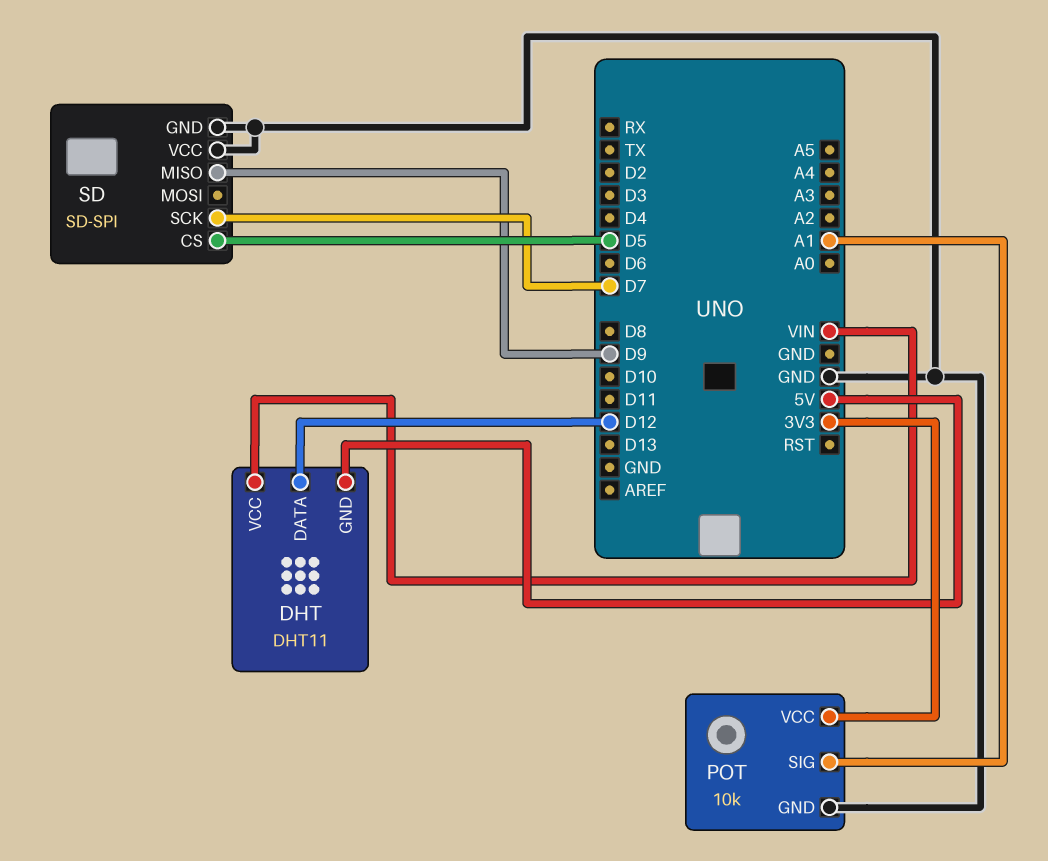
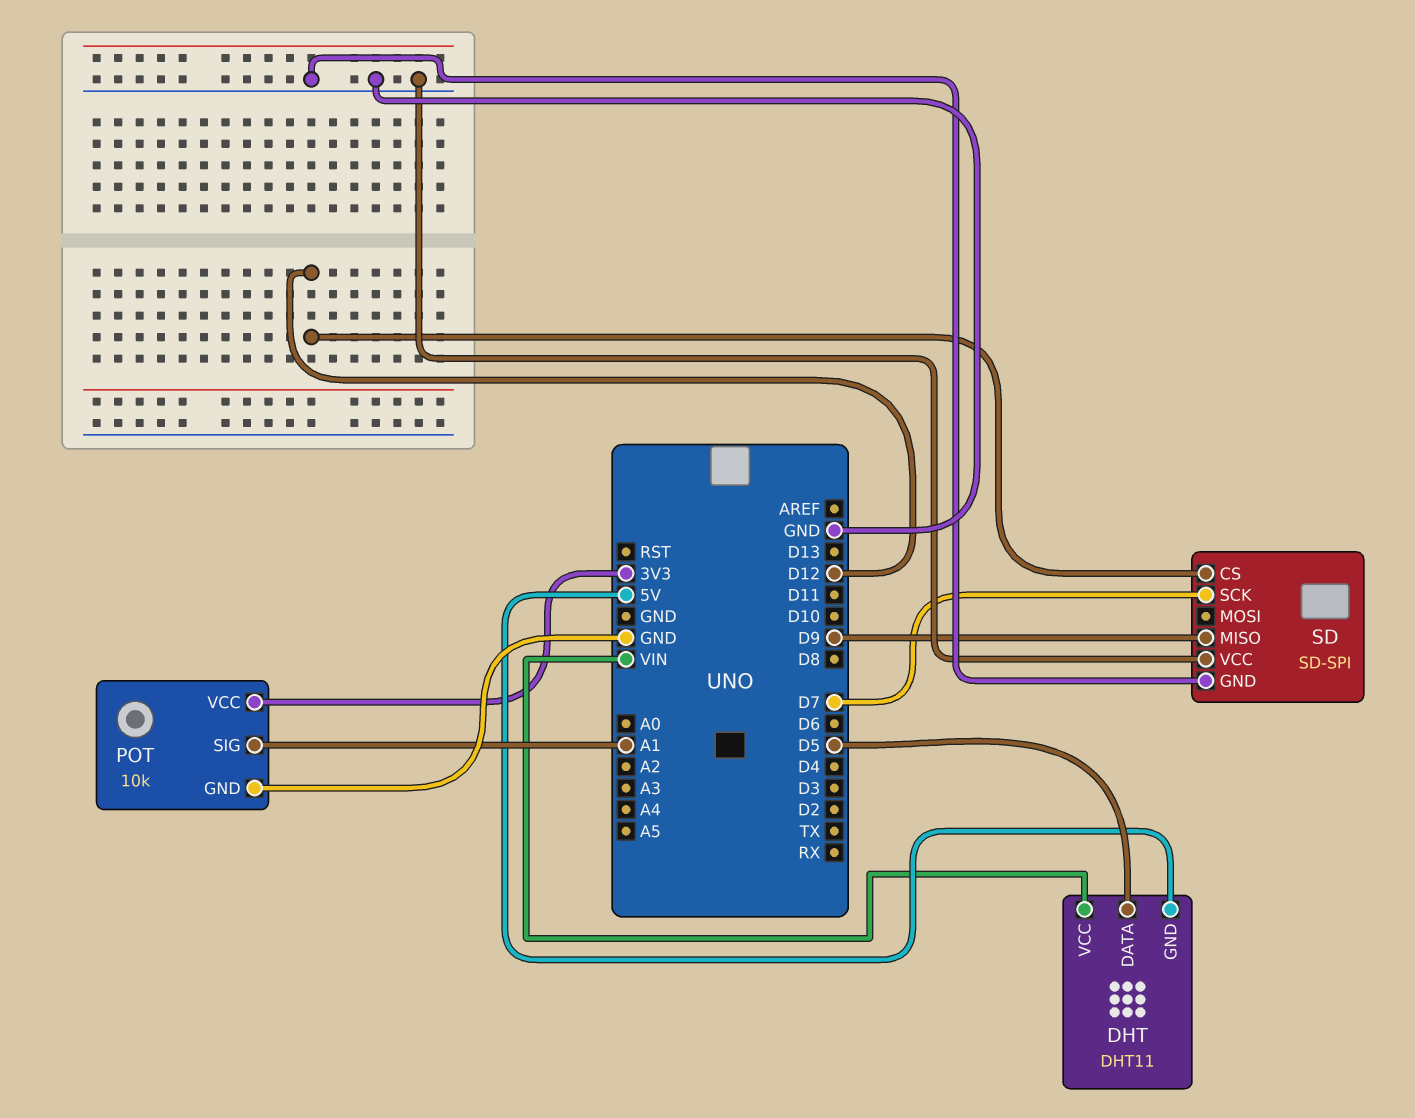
DHT pin DATA: D12 -> D5
SD pin CS: D5 -> D12

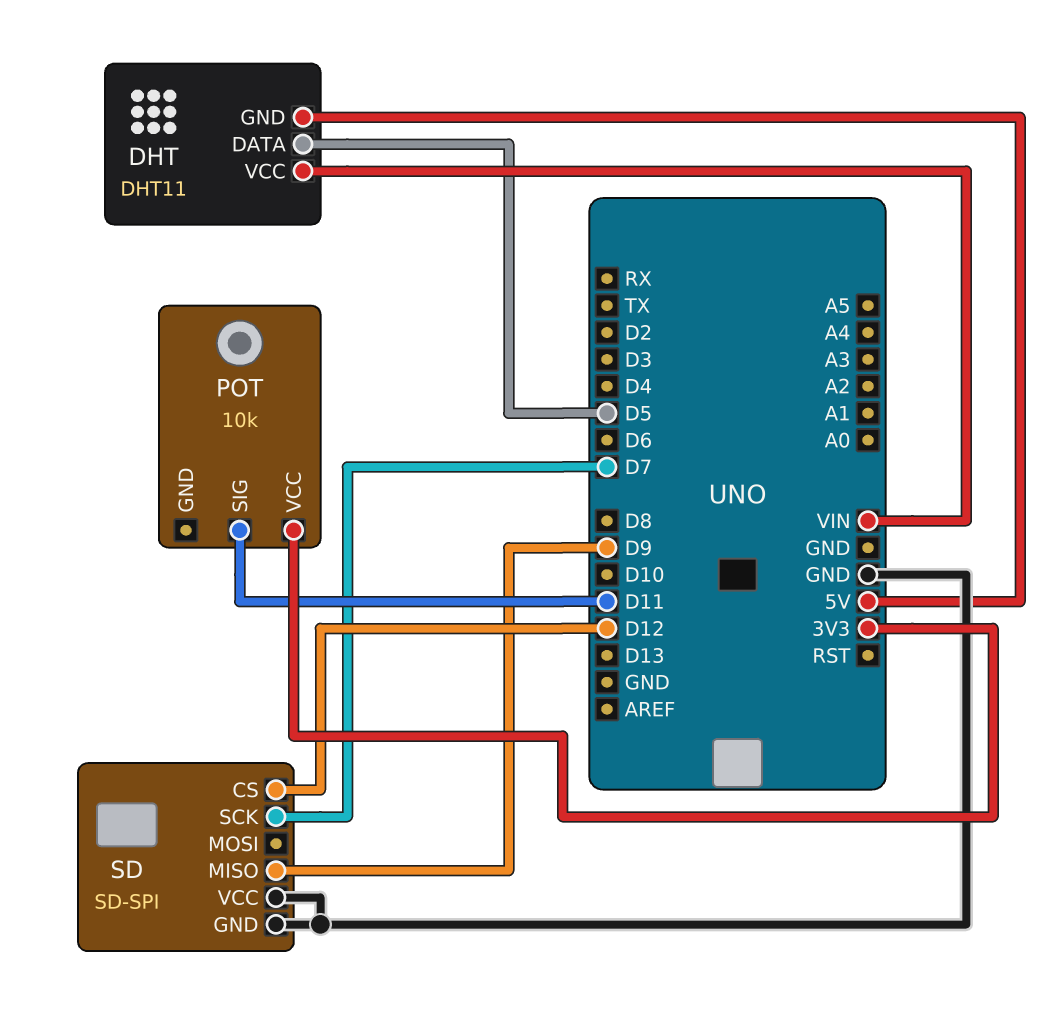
POT pin GND: GND -> none
POT pin SIG: A1 -> D11

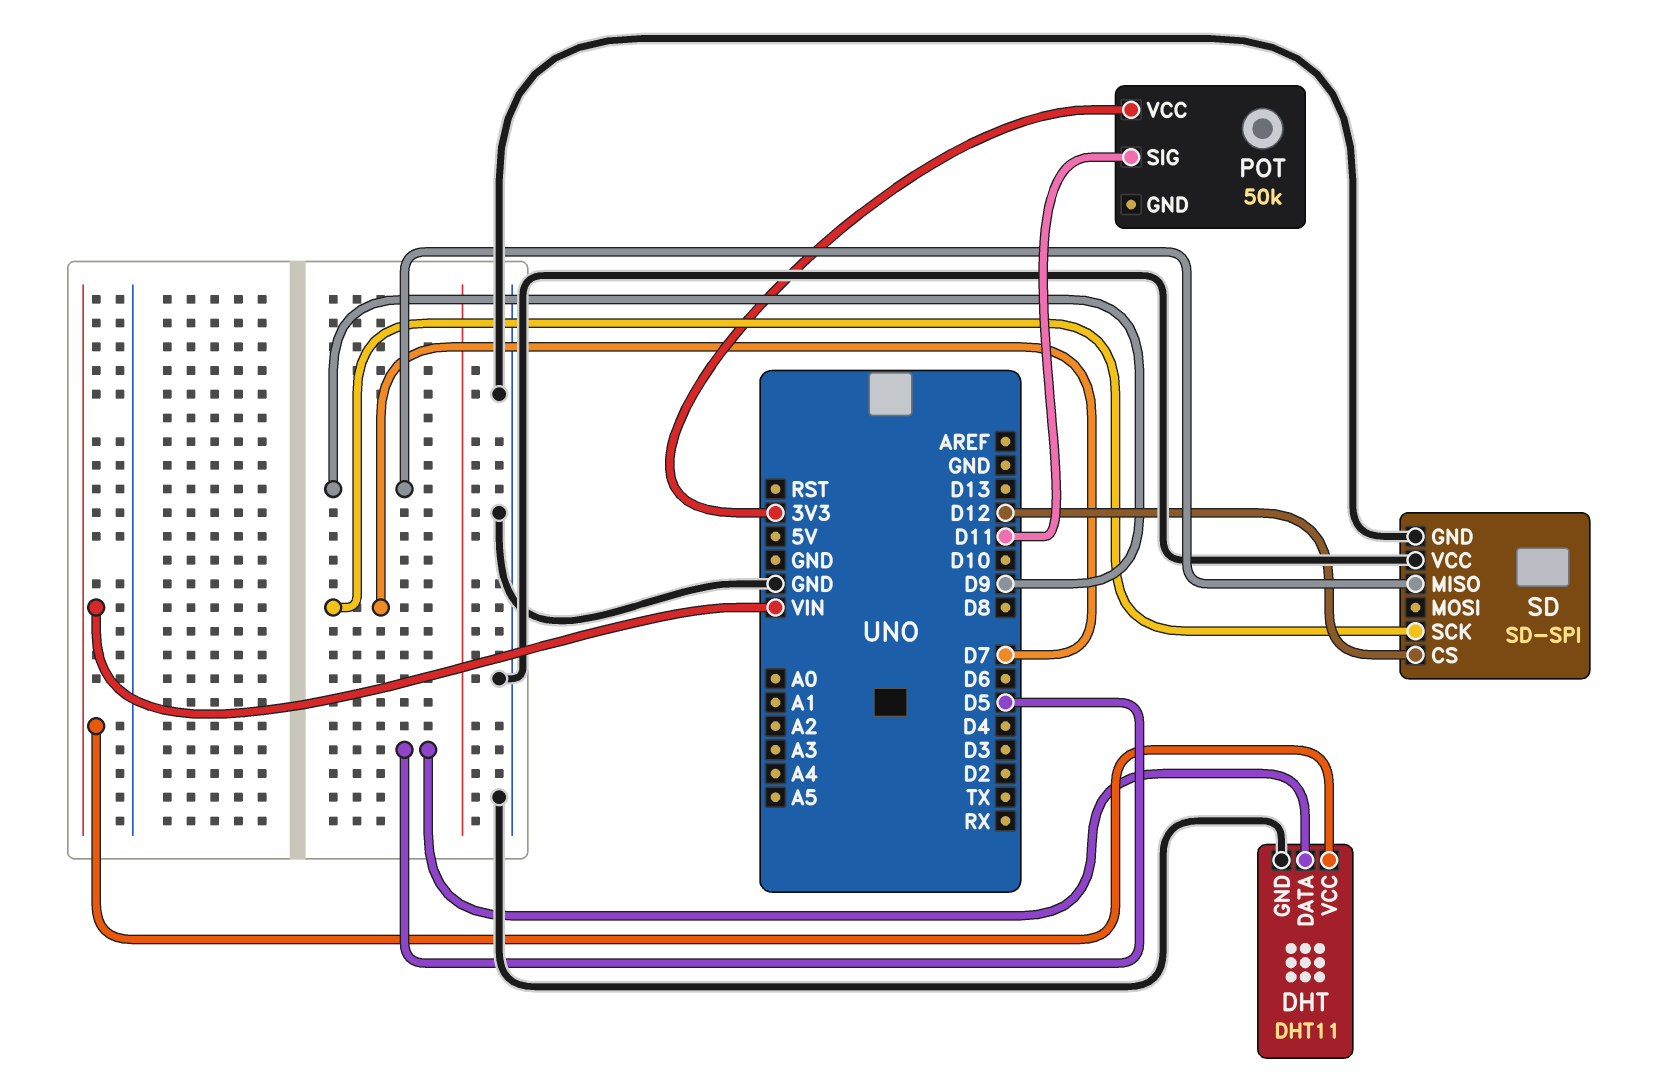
DHT pin GND: 5V -> GND
POT: 10k -> 50k

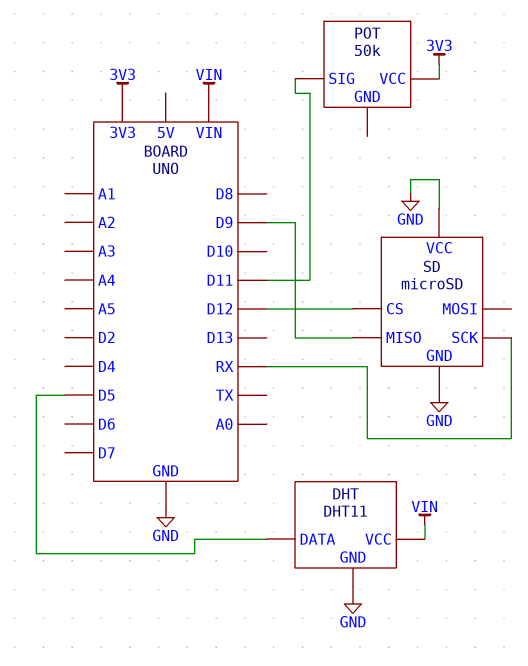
SD: SD-SPI -> microSD
SD pin SCK: D7 -> RX

